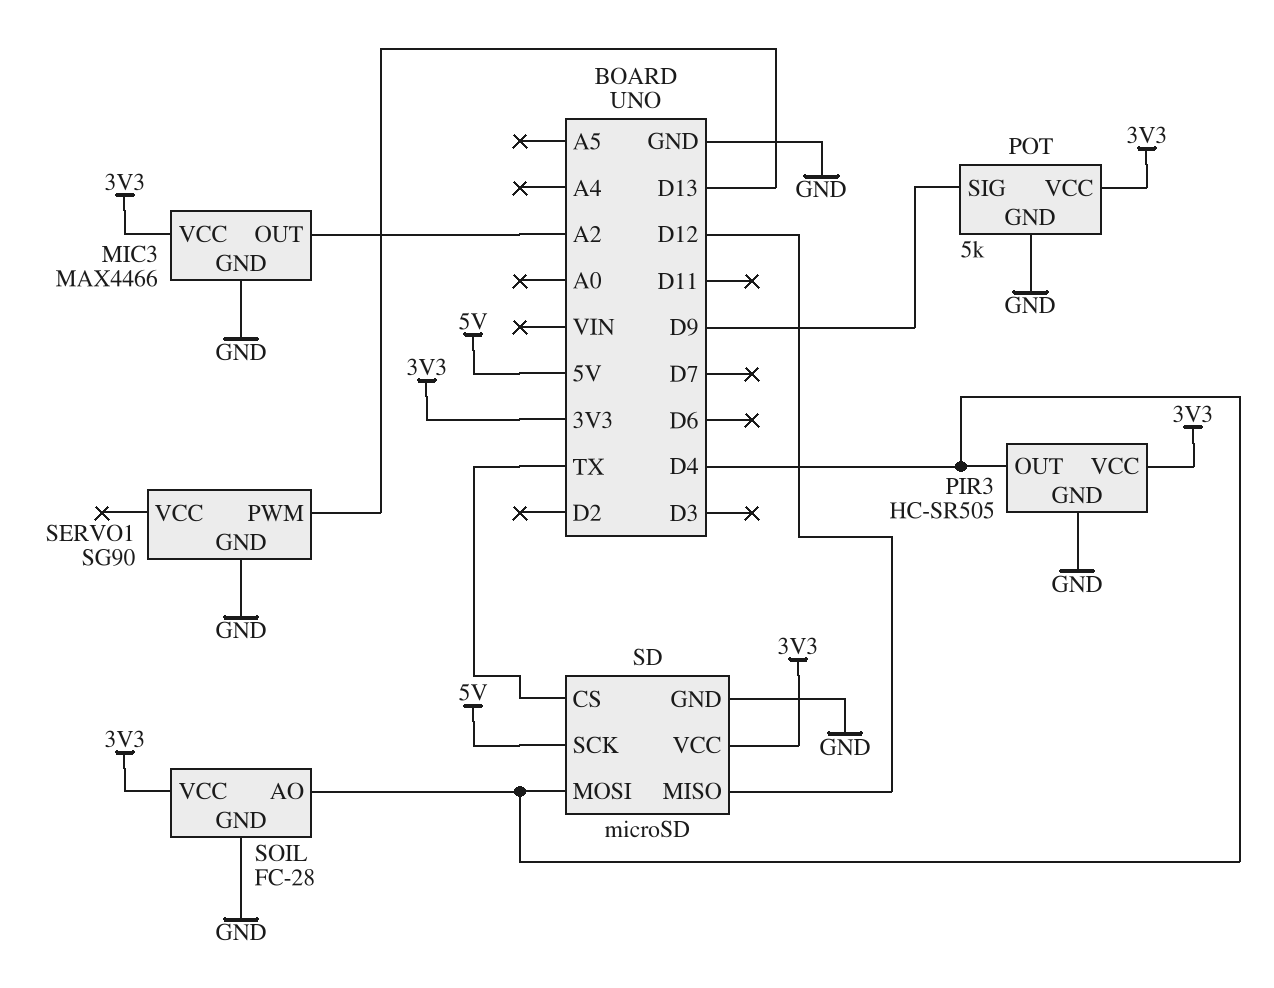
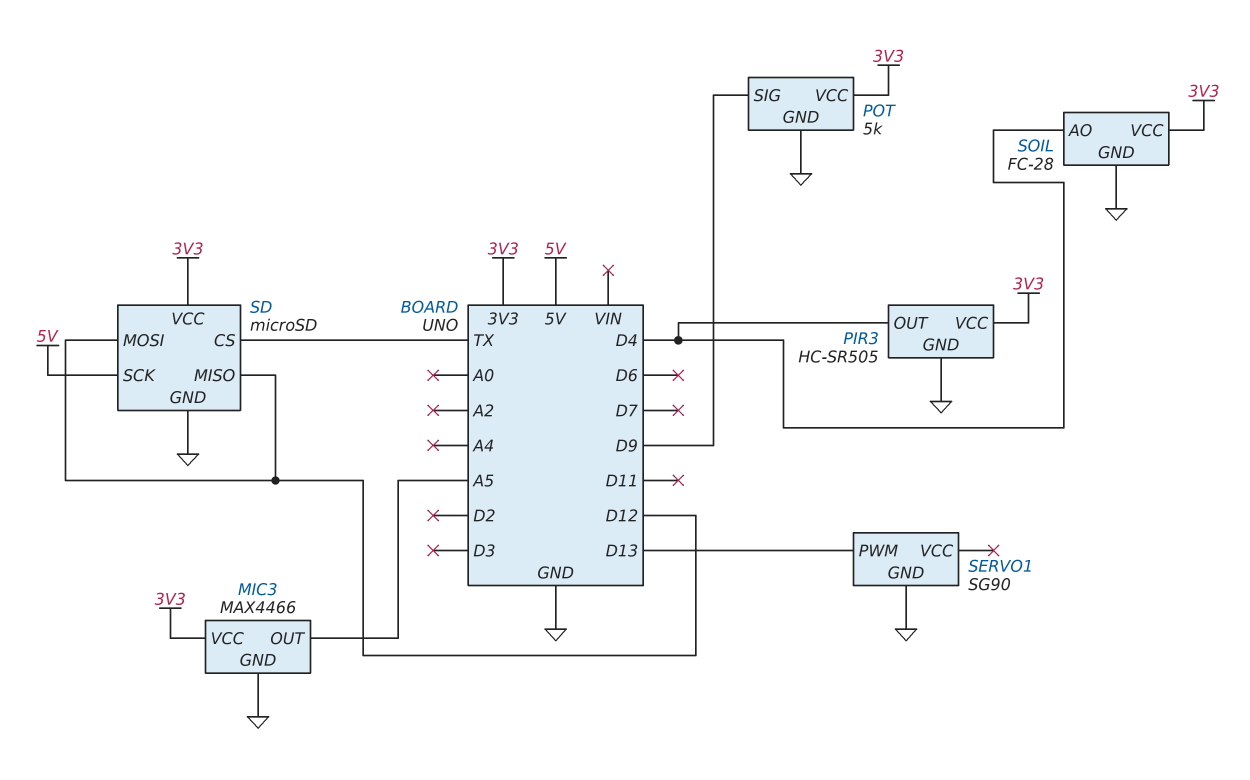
MIC3 pin OUT: A2 -> A5
SD pin MOSI: D4 -> D12

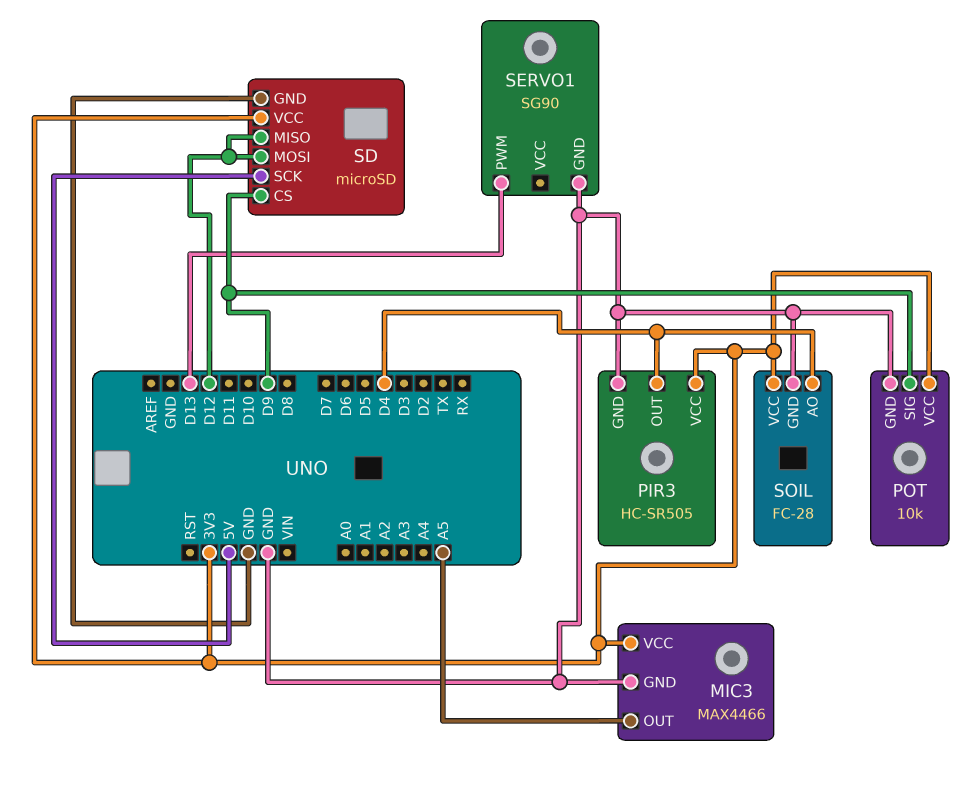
POT: 5k -> 10k
SD pin CS: TX -> D9

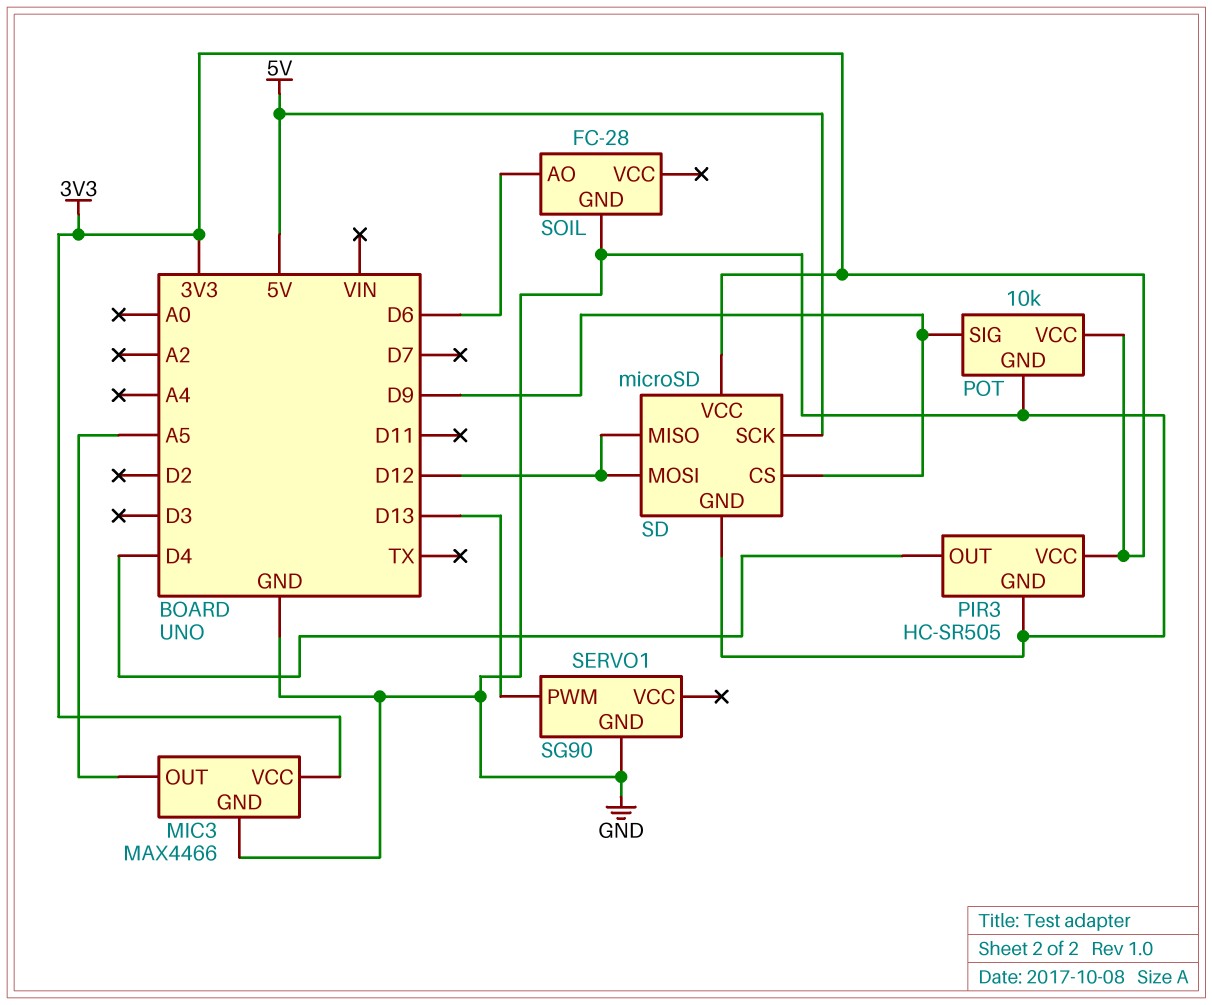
SOIL pin AO: D4 -> D6
SOIL pin VCC: 3V3 -> none

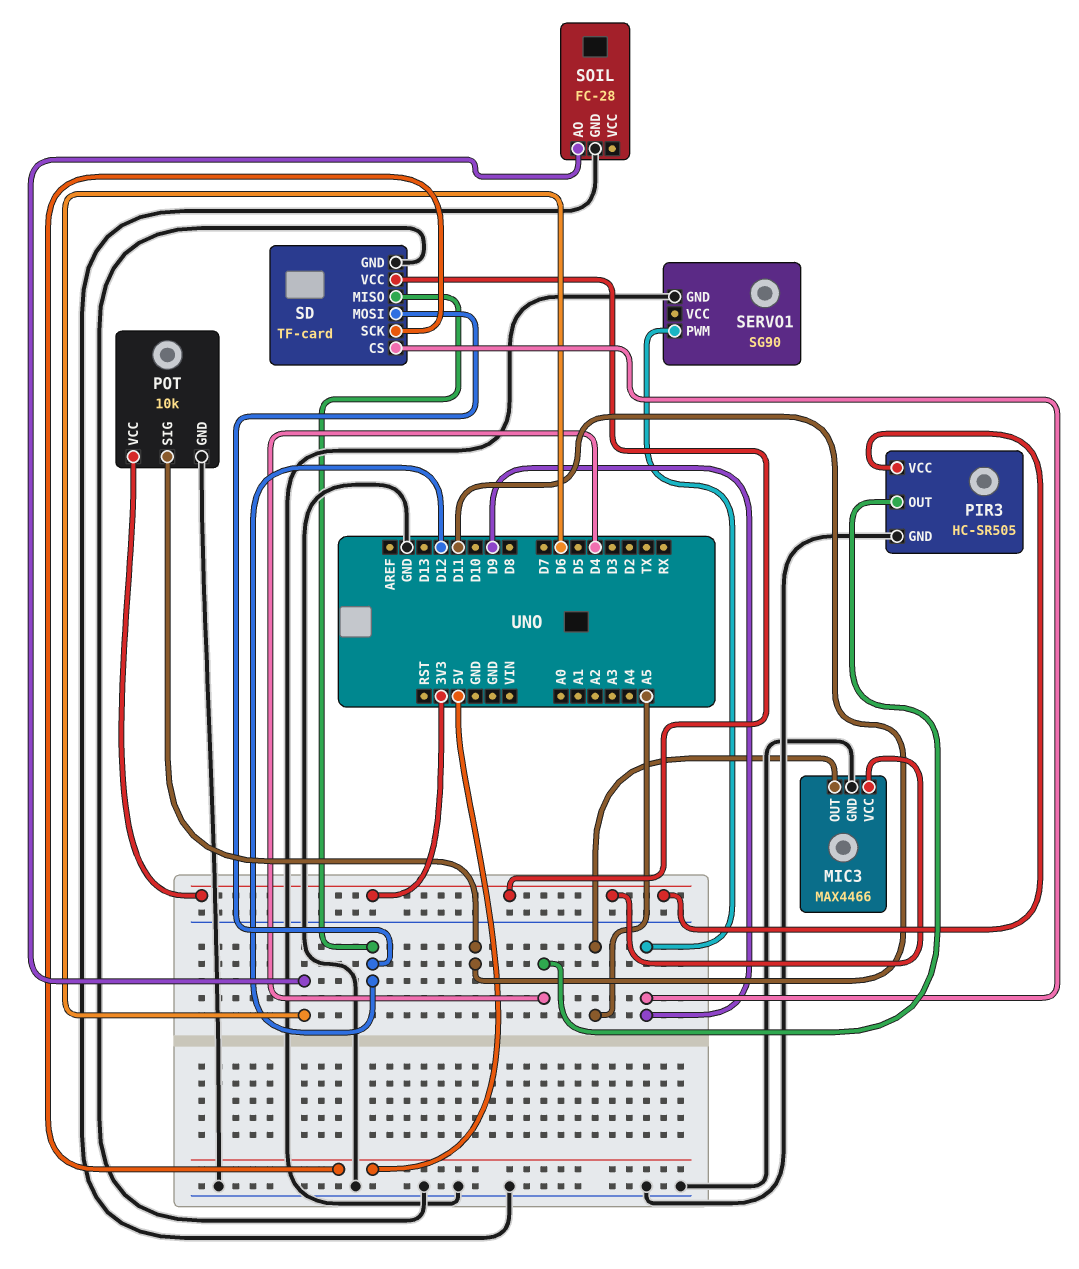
POT pin SIG: D9 -> D11
SD: microSD -> TF-card
SERVO1 pin PWM: D13 -> D9

